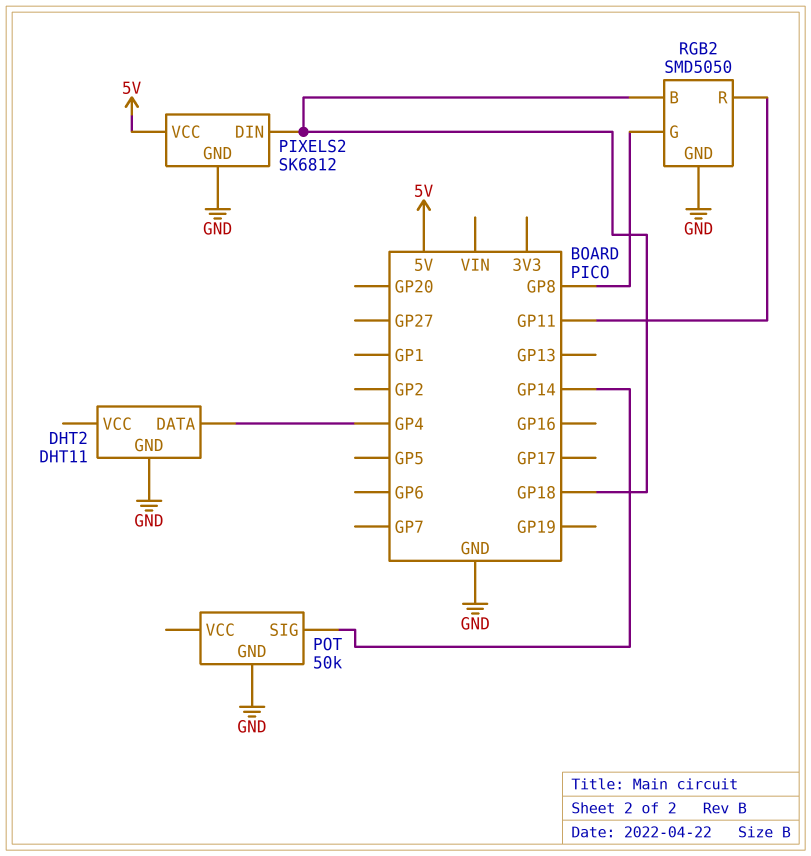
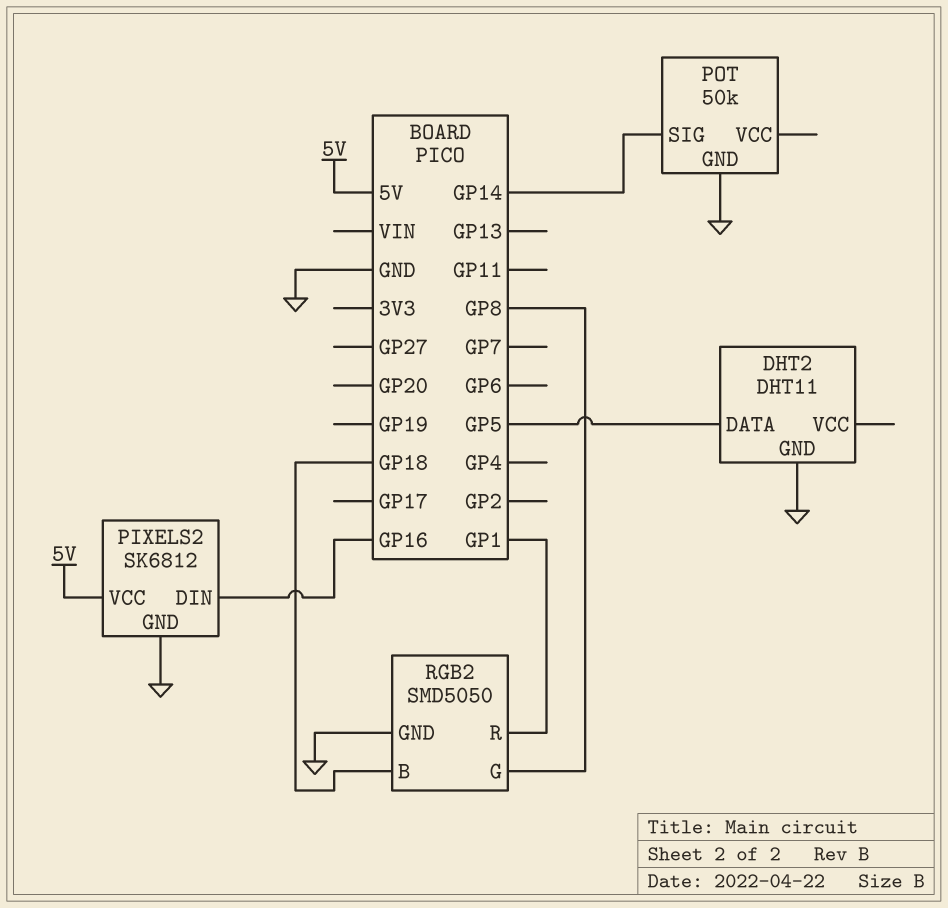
DHT2 pin DATA: GP4 -> GP5
PIXELS2 pin DIN: GP18 -> GP16
RGB2 pin R: GP11 -> GP1

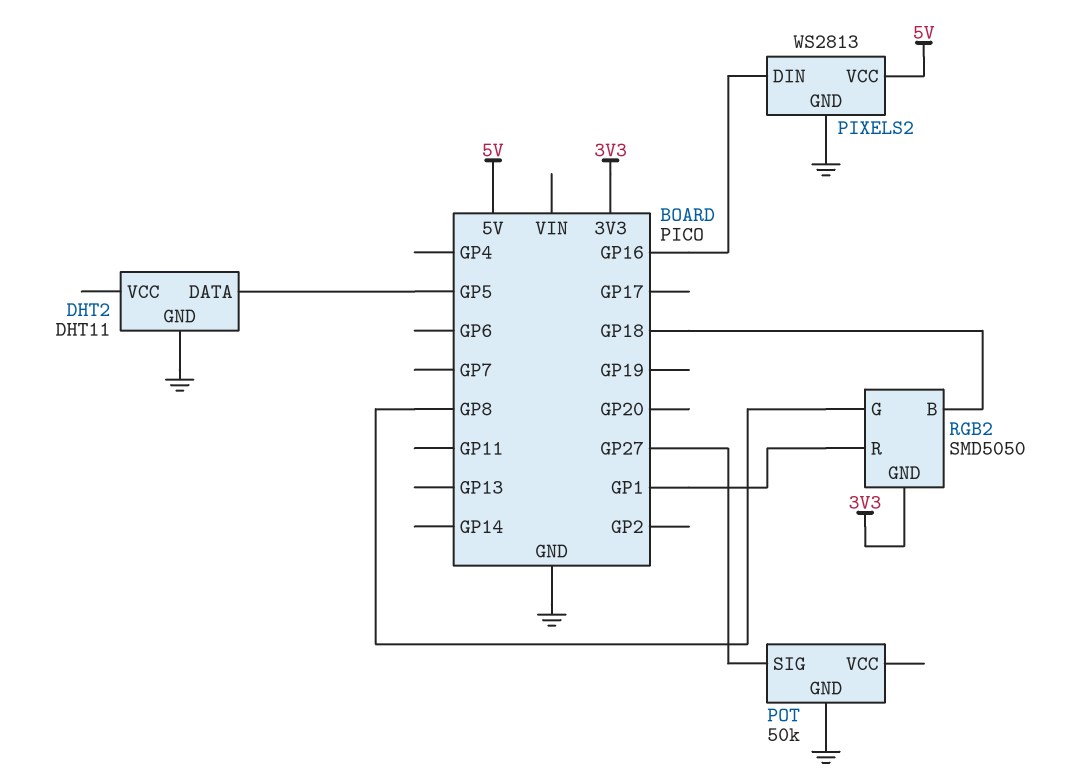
PIXELS2: SK6812 -> WS2813
POT pin SIG: GP14 -> GP27
RGB2 pin GND: GND -> 3V3

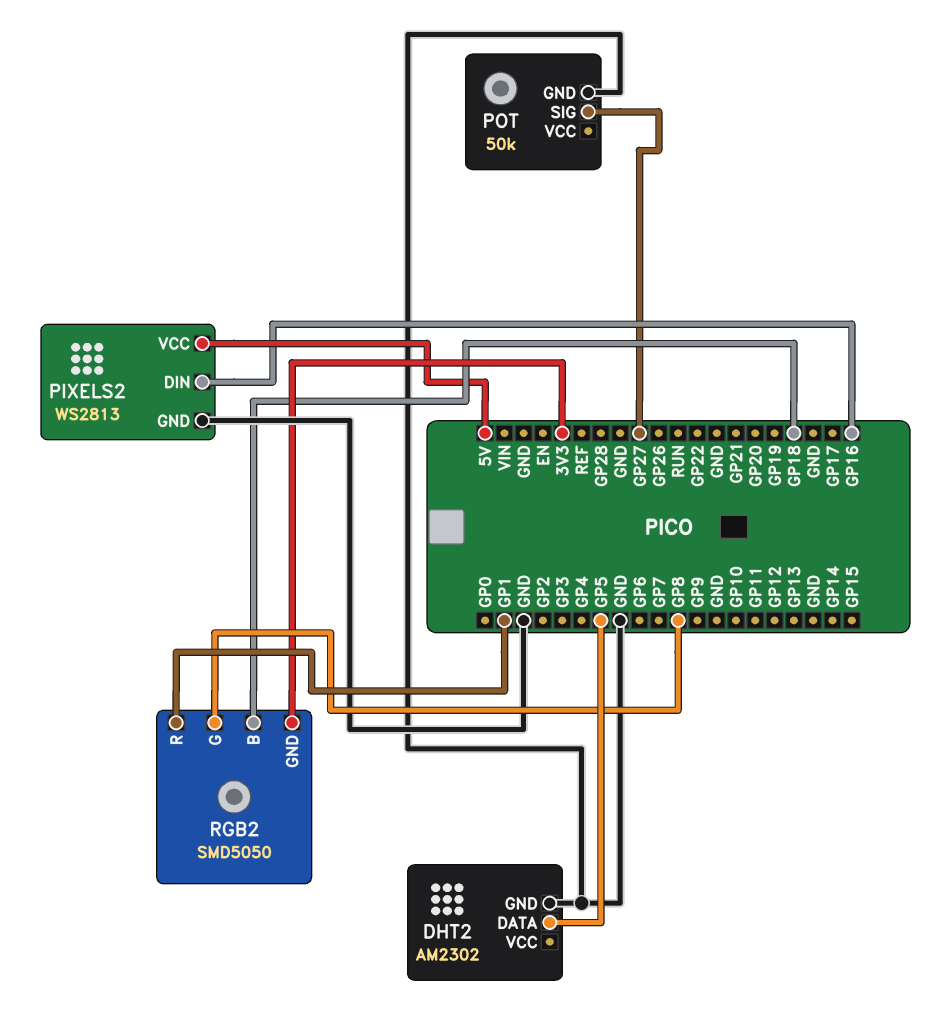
DHT2: DHT11 -> AM2302

